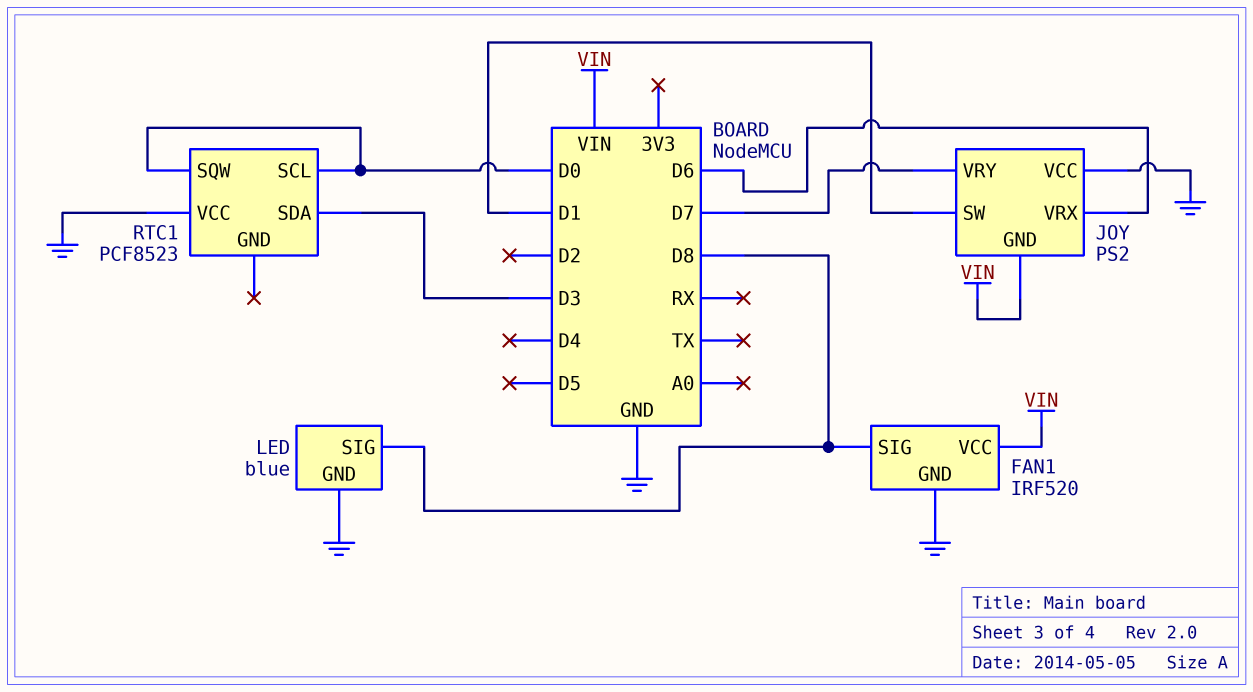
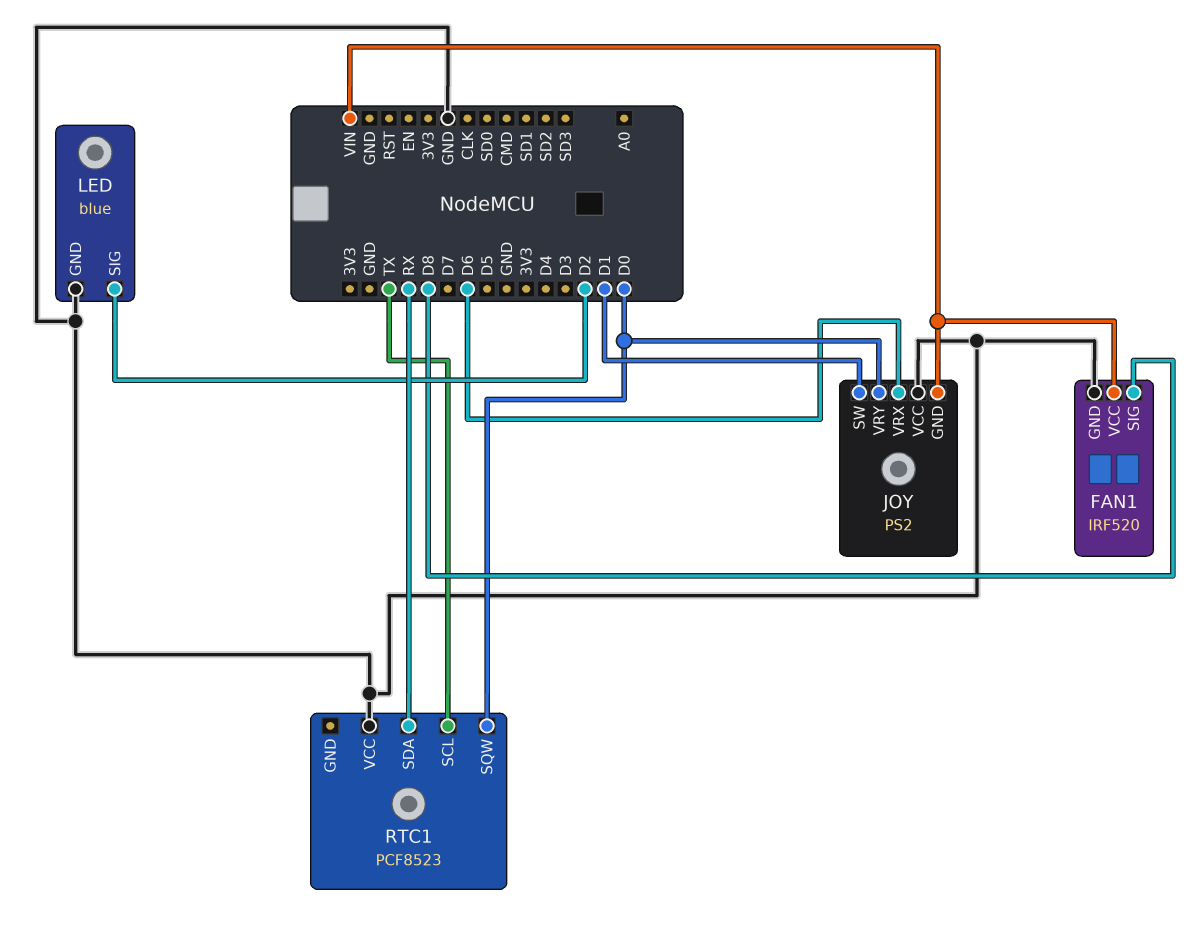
JOY pin VRY: D7 -> D0
LED pin SIG: D8 -> D2
RTC1 pin SCL: D0 -> TX
RTC1 pin SDA: D3 -> RX

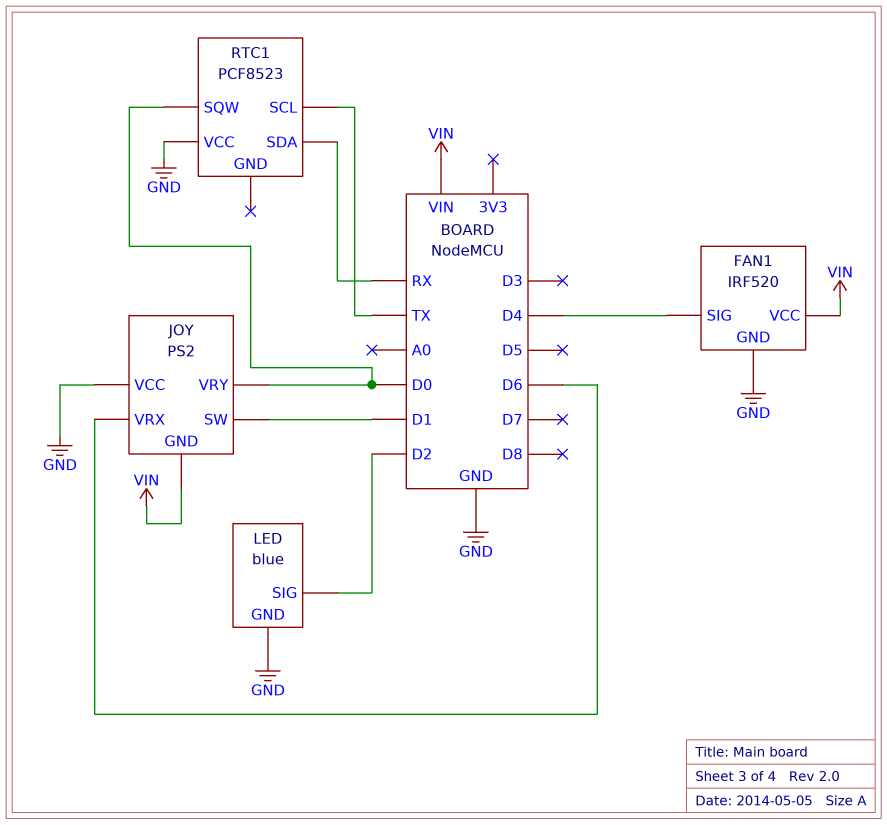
FAN1 pin SIG: D8 -> D4

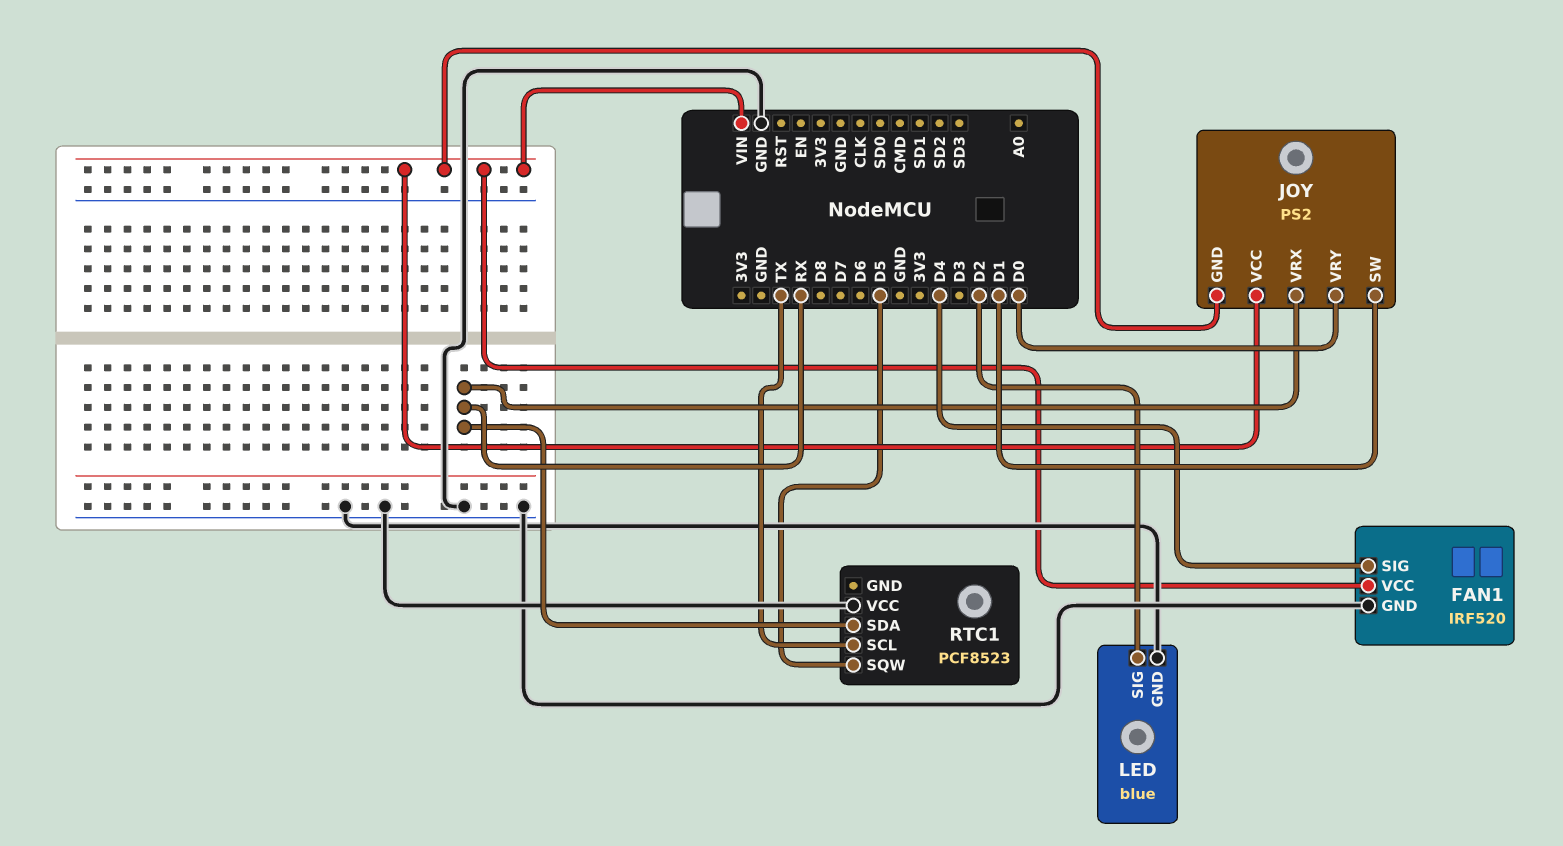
JOY pin VCC: GND -> VIN
JOY pin VRX: D6 -> RX
RTC1 pin SQW: D0 -> D5

